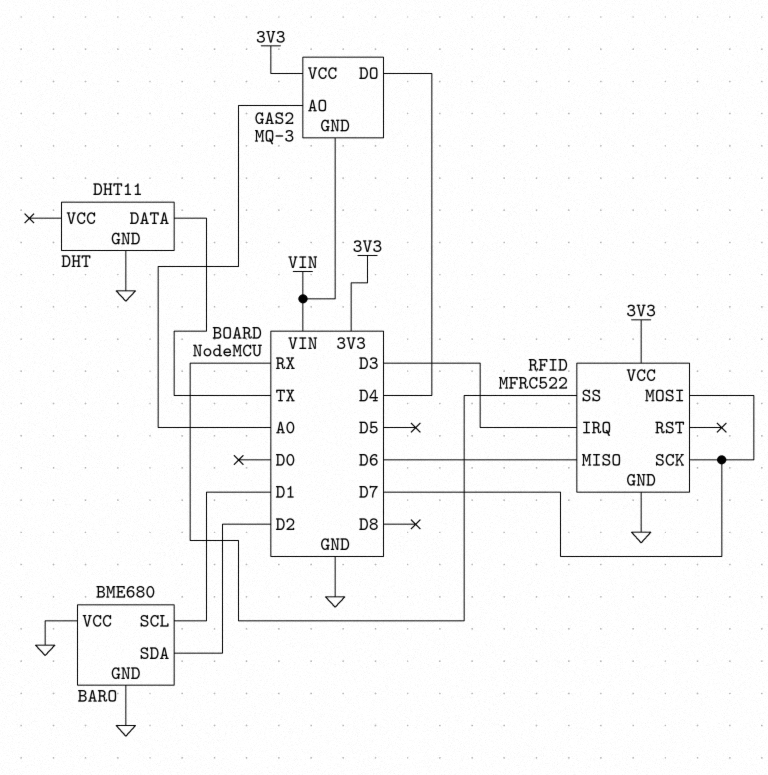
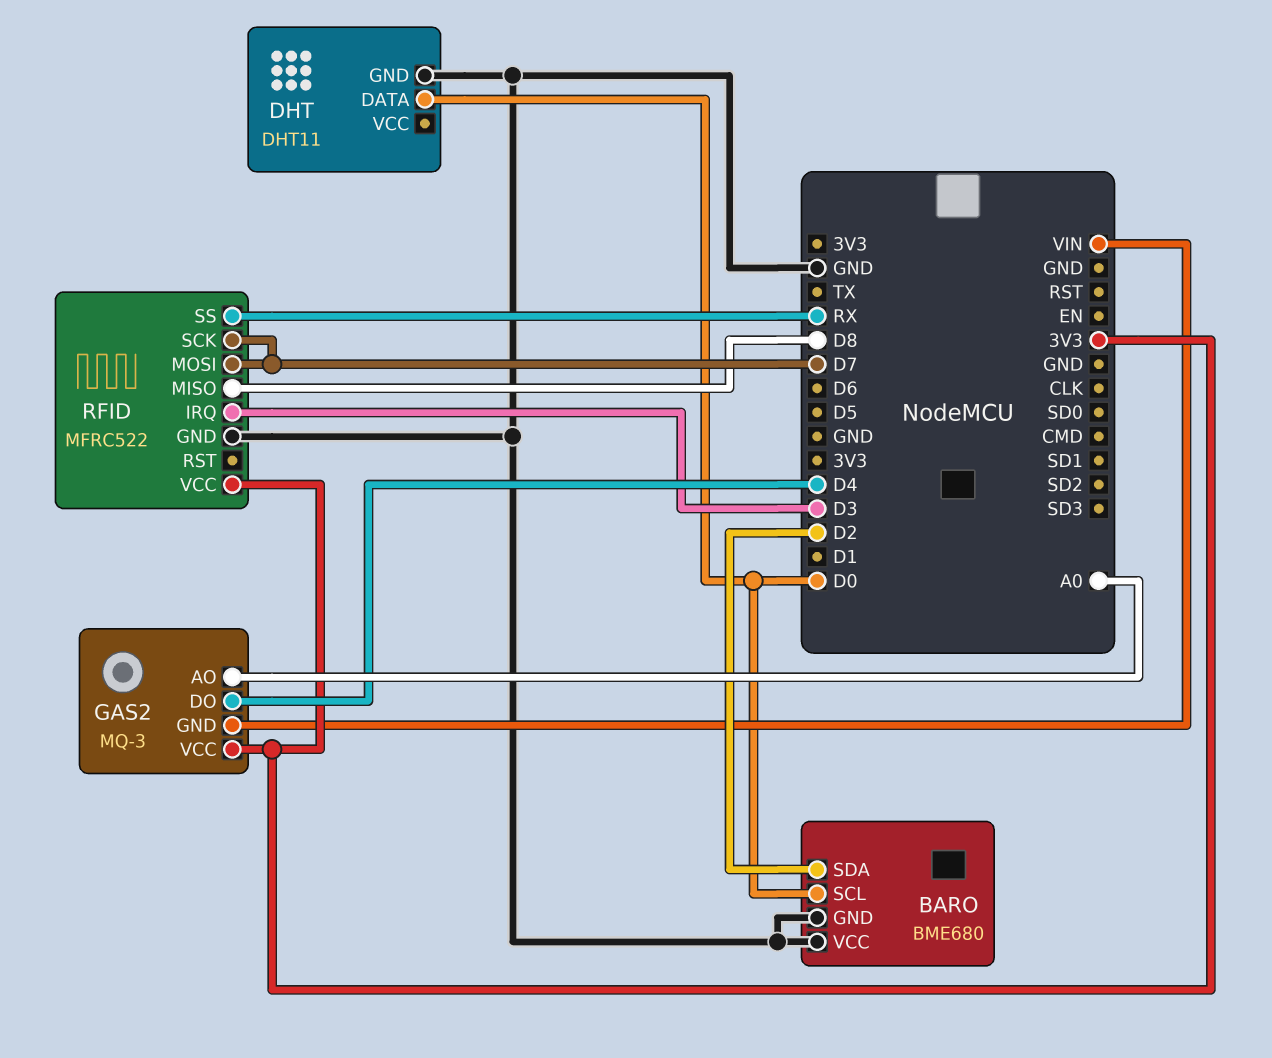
BARO pin SCL: D1 -> D0
DHT pin DATA: TX -> D0
RFID pin MISO: D6 -> D8

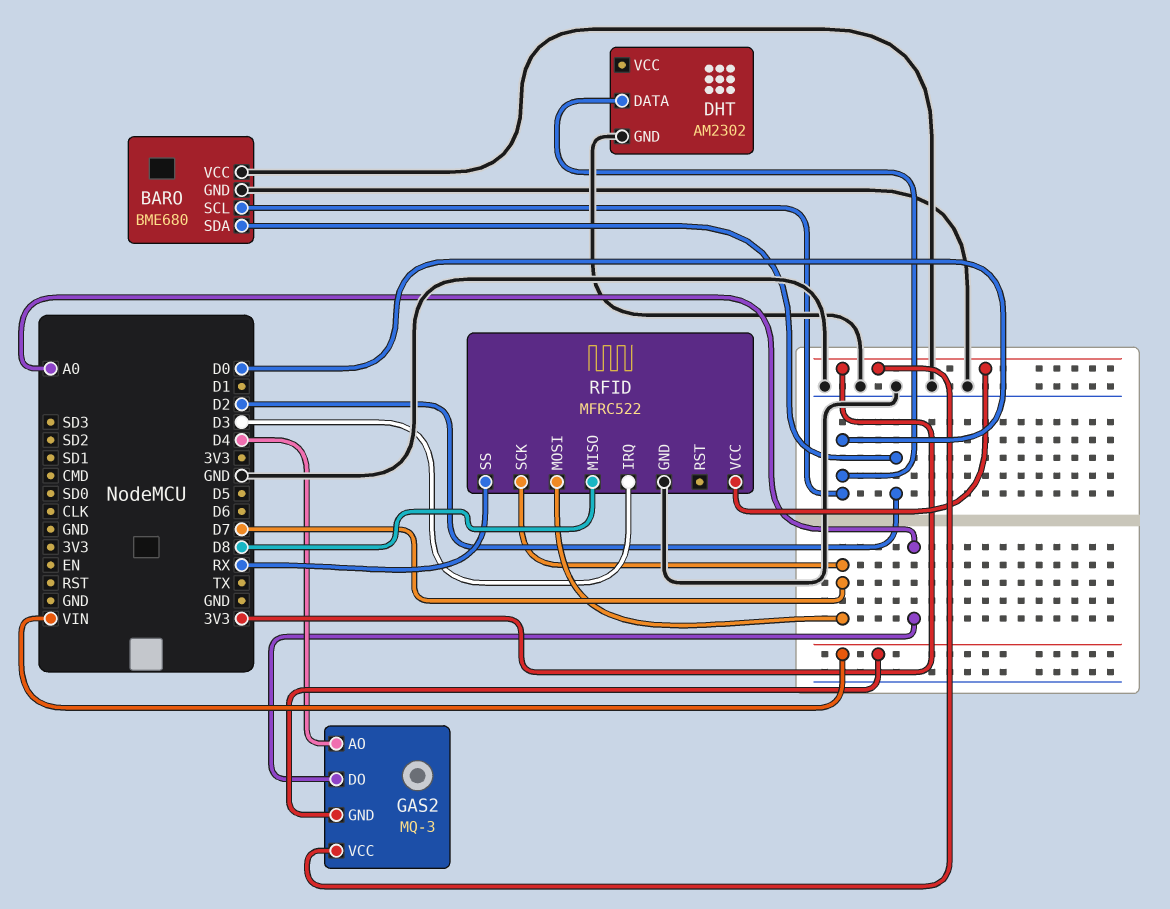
DHT: DHT11 -> AM2302
GAS2 pin AO: A0 -> D4
GAS2 pin DO: D4 -> A0

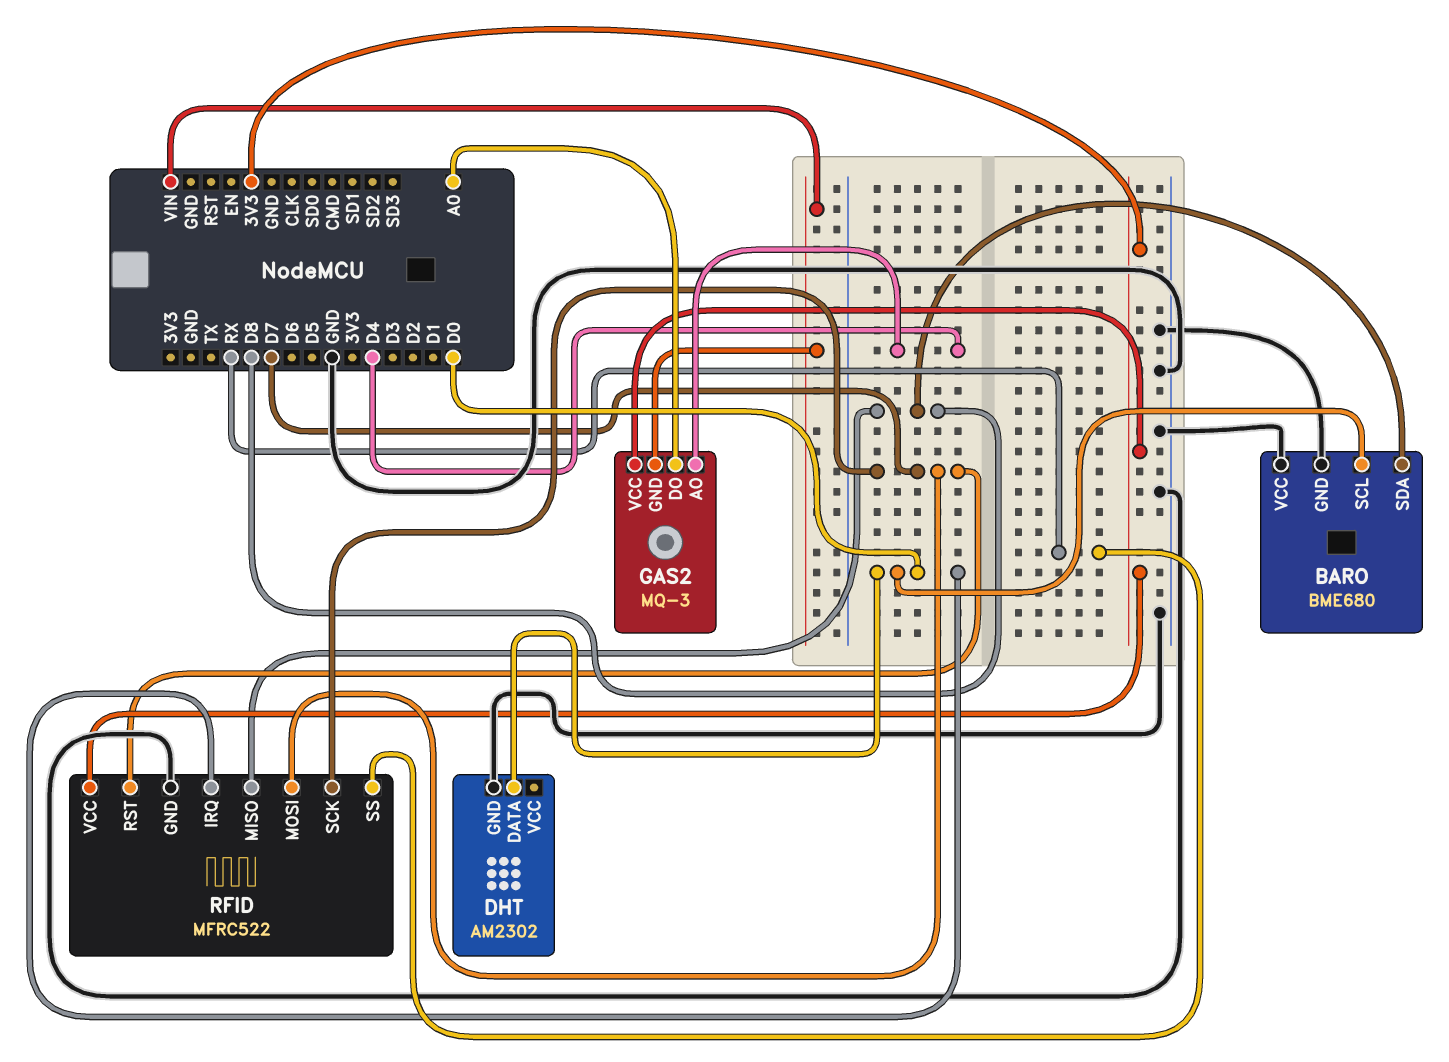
BARO pin SDA: D2 -> D8
RFID pin IRQ: D3 -> D0
RFID pin RST: none -> D7

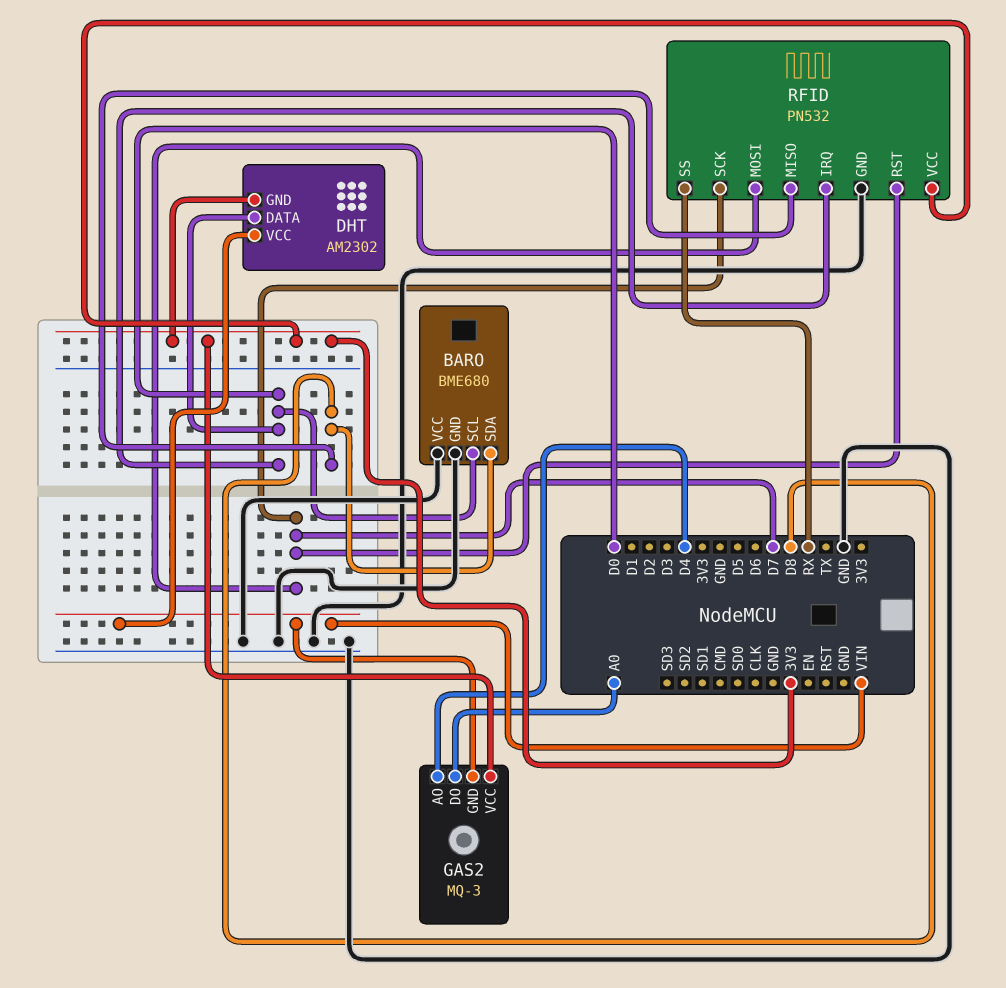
DHT pin GND: GND -> 3V3
DHT pin VCC: none -> VIN
RFID: MFRC522 -> PN532

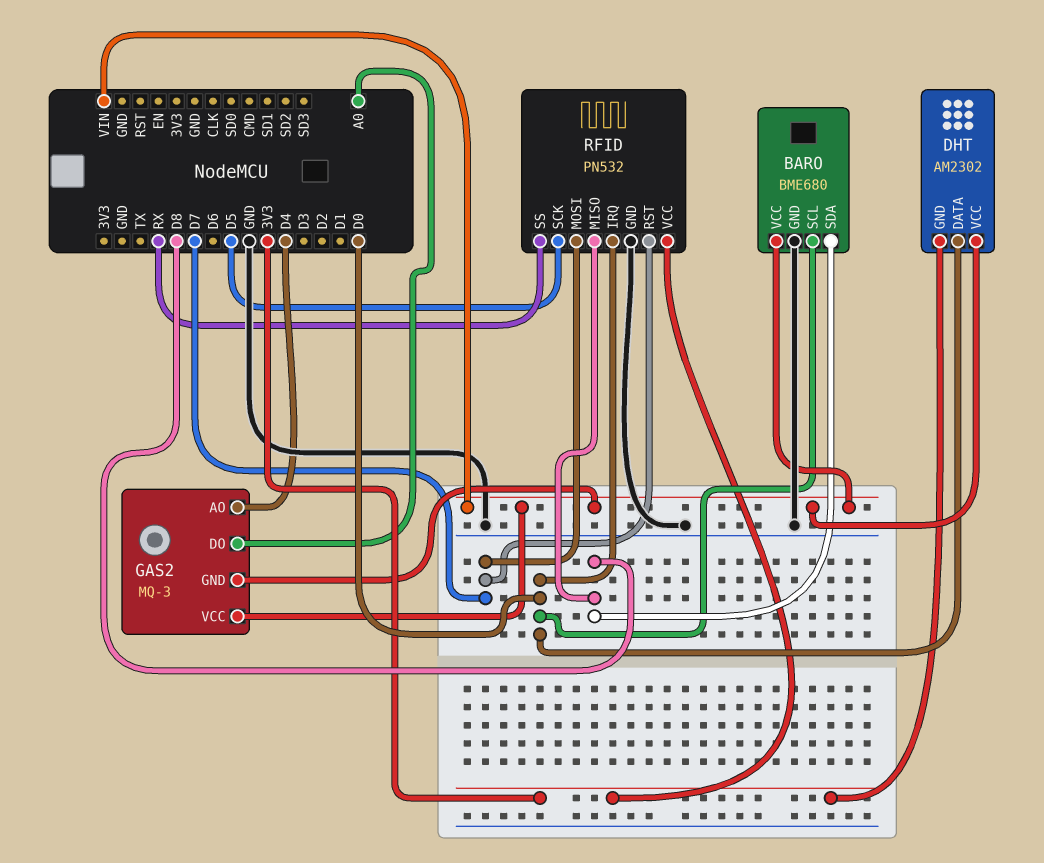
BARO pin VCC: GND -> VIN
GAS2 pin VCC: 3V3 -> VIN
RFID pin SCK: D7 -> D5

